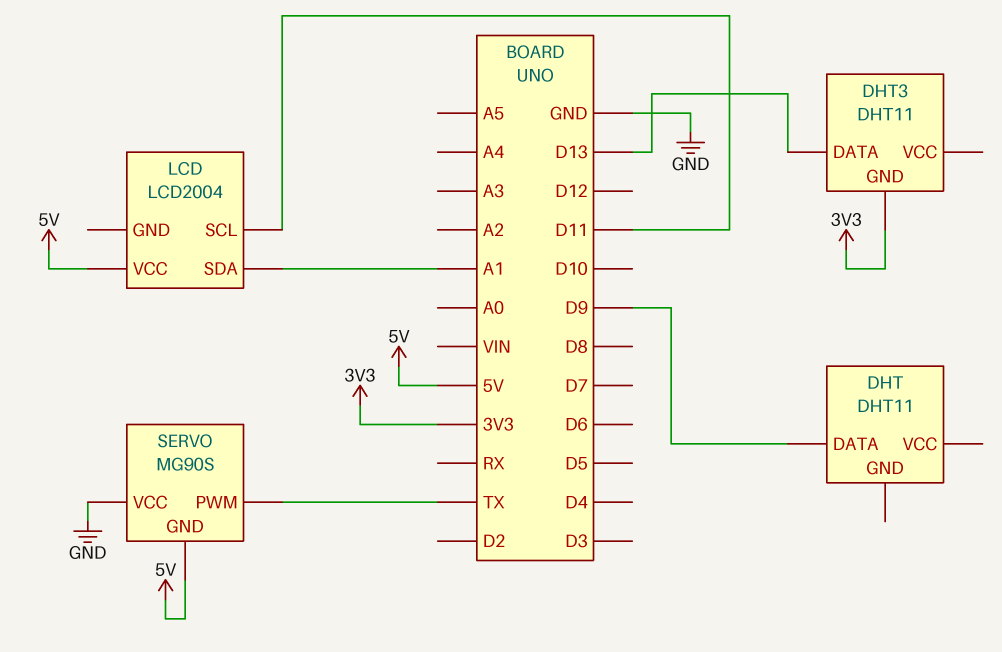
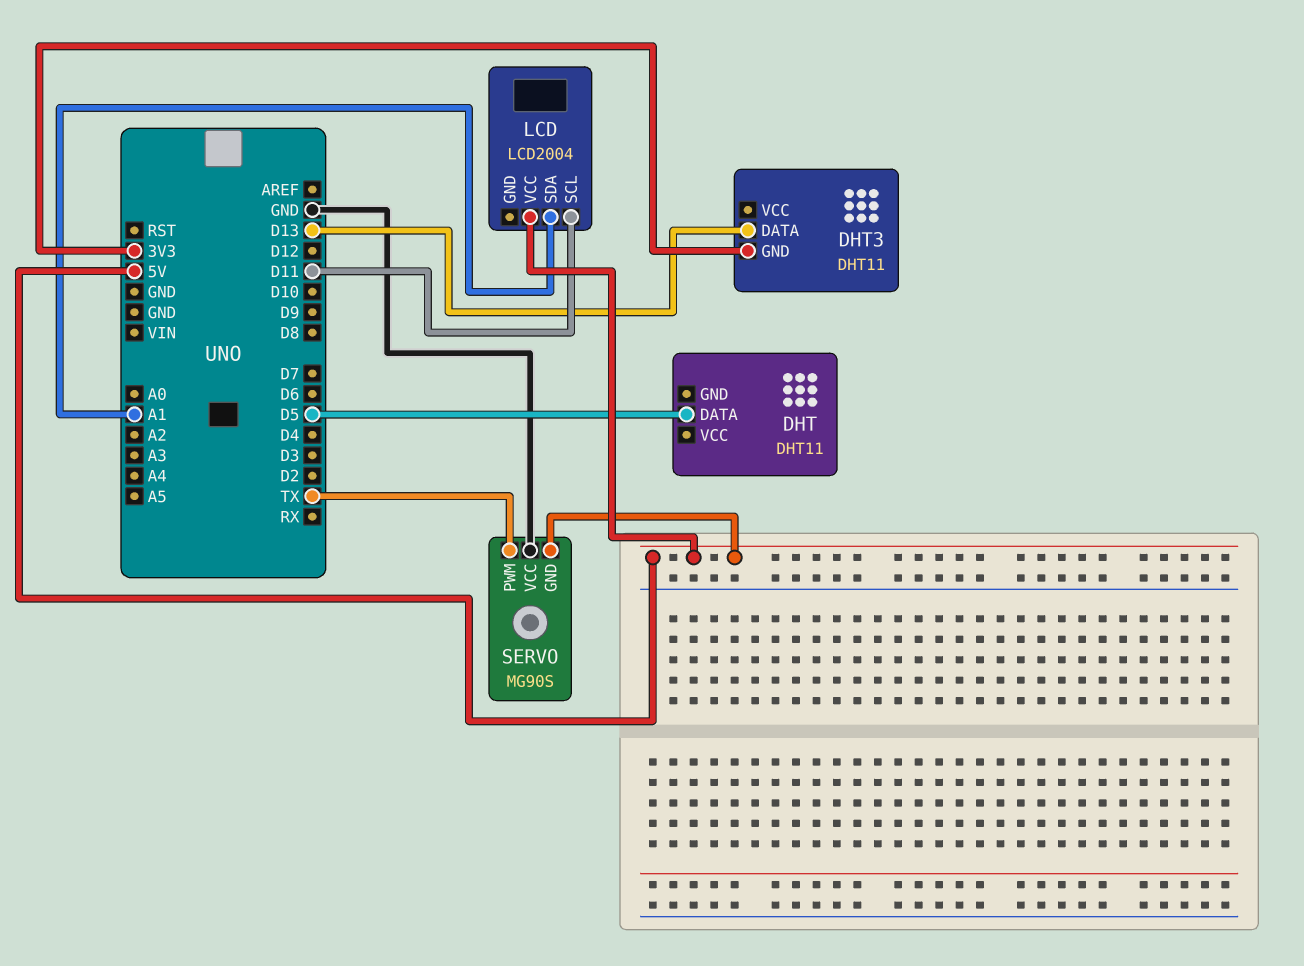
DHT pin DATA: D9 -> D5

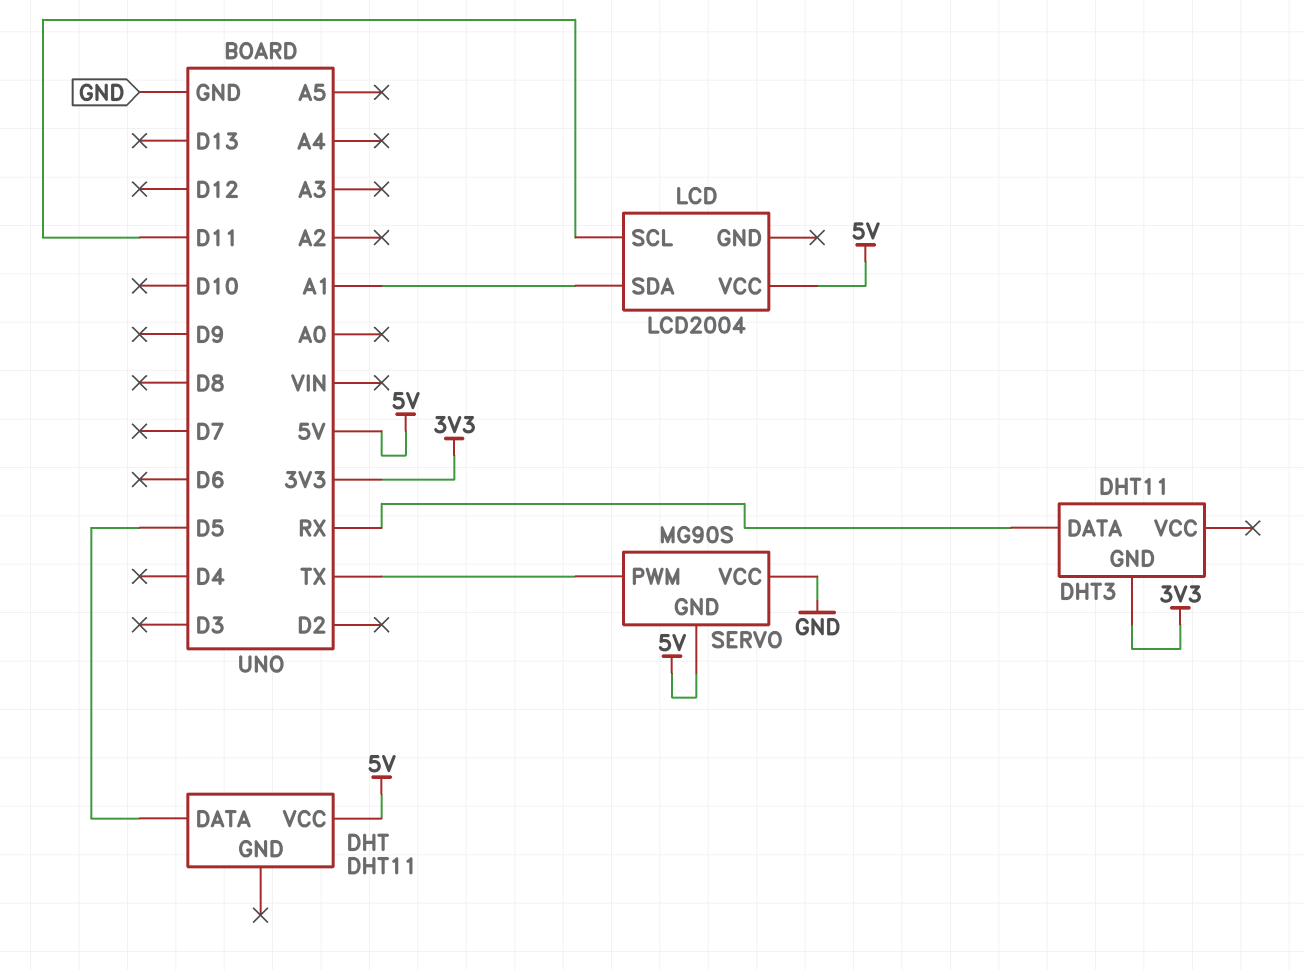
DHT pin VCC: none -> 5V
DHT3 pin DATA: D13 -> RX

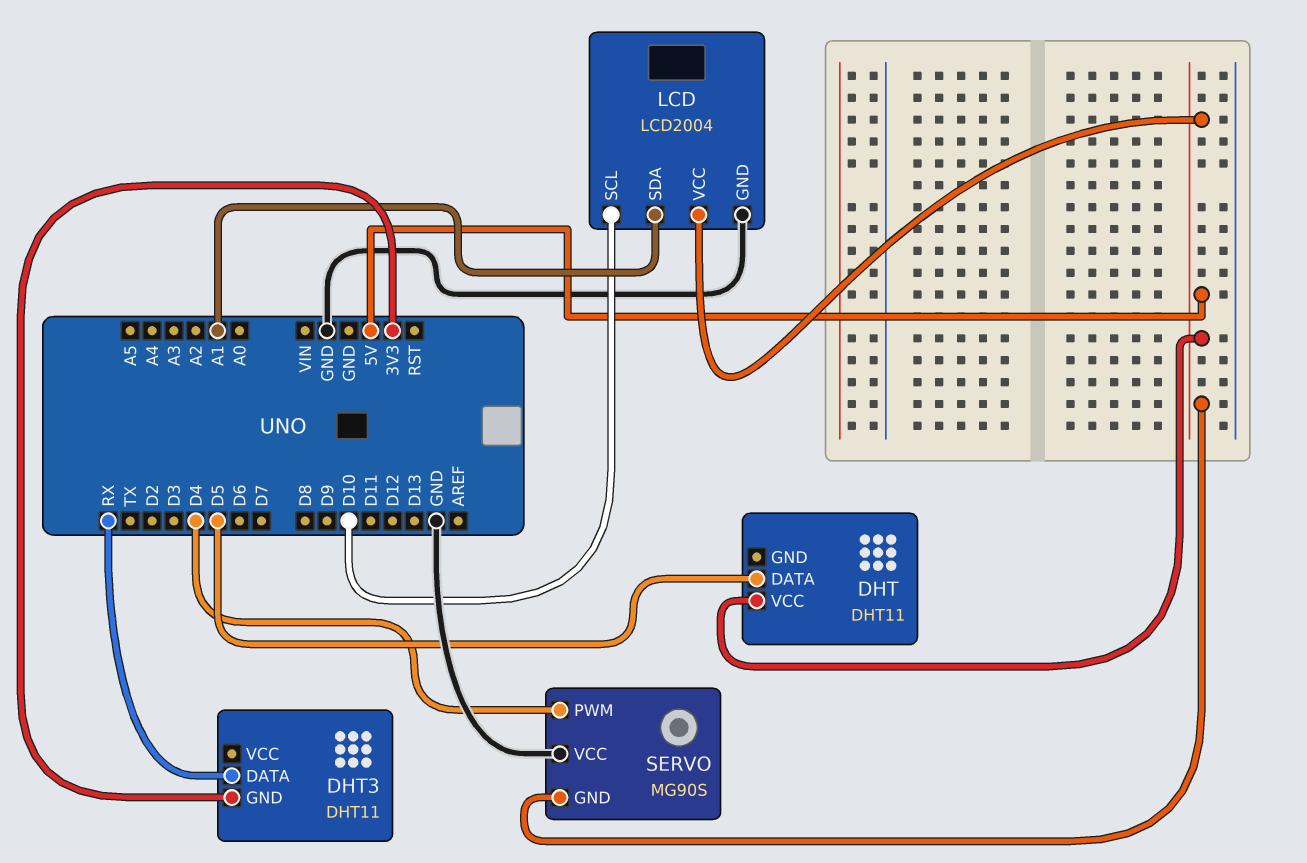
LCD pin GND: none -> GND
LCD pin SCL: D11 -> D10
SERVO pin PWM: TX -> D4

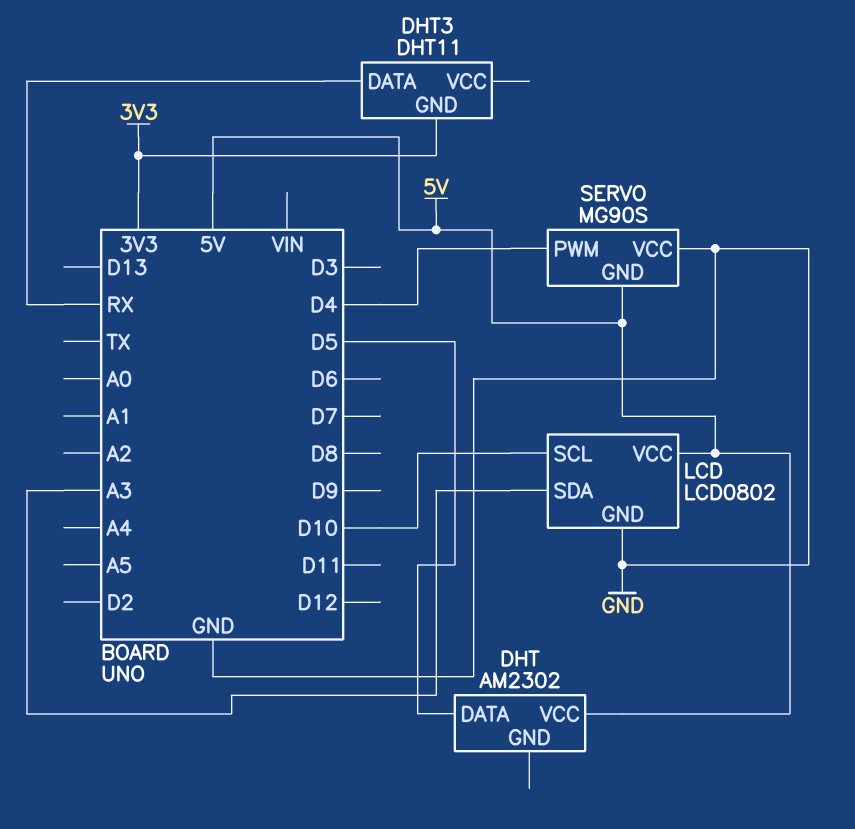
DHT: DHT11 -> AM2302
LCD: LCD2004 -> LCD0802
LCD pin SDA: A1 -> A3

